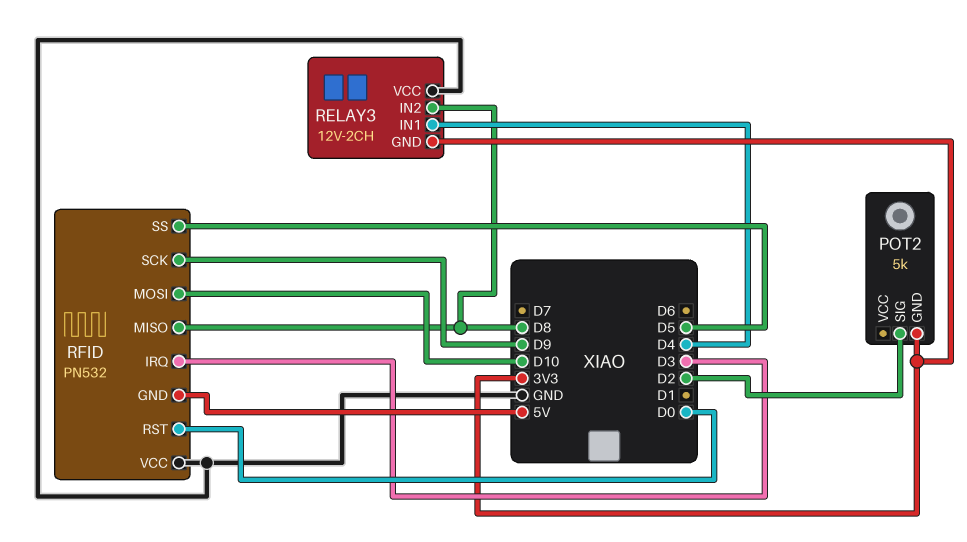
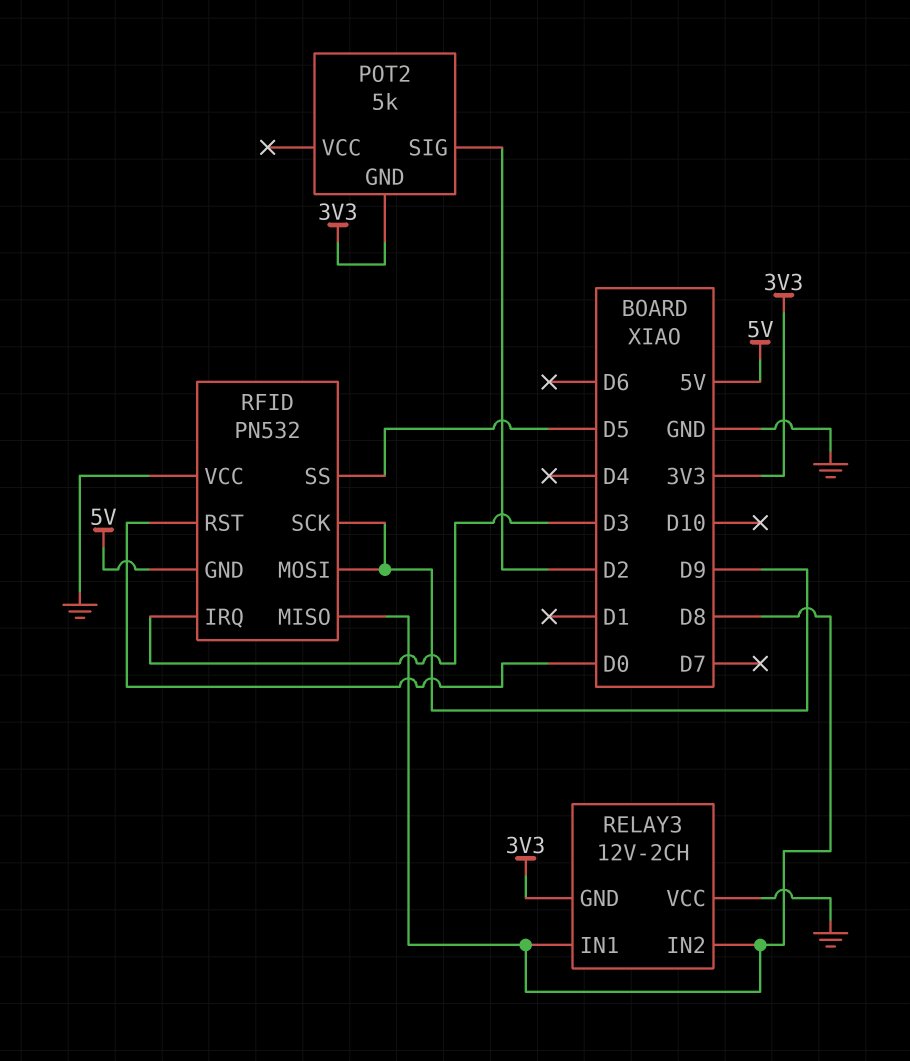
RELAY3 pin IN1: D4 -> D8
RFID pin MOSI: D10 -> D9

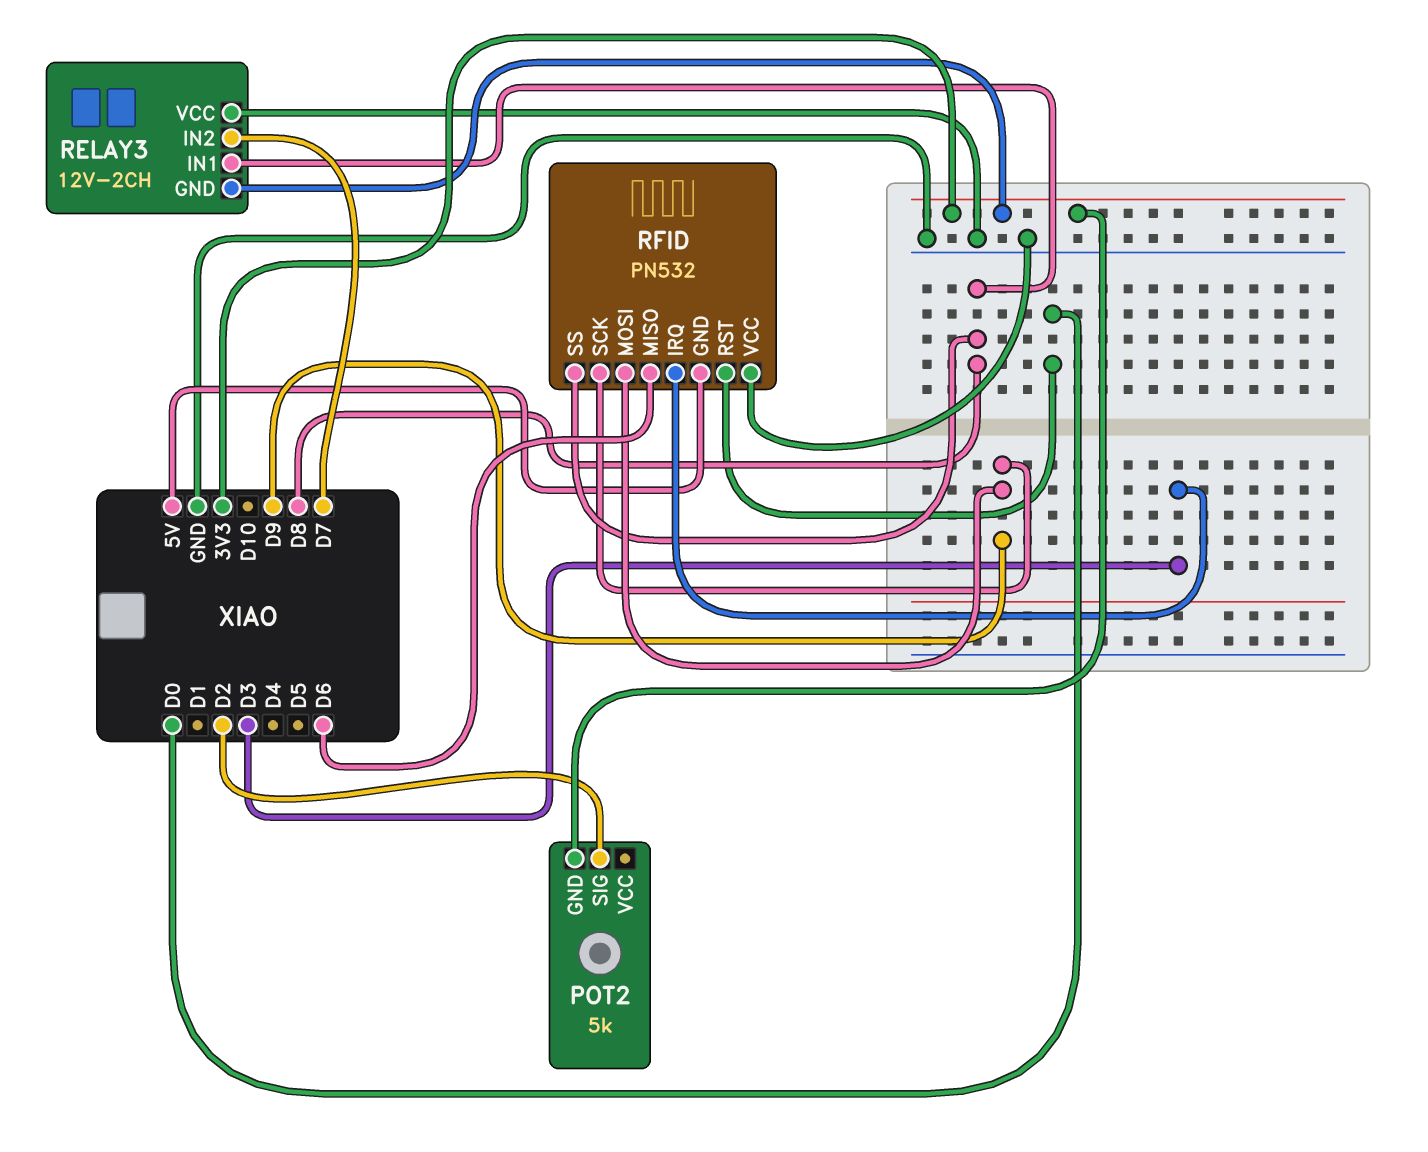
RELAY3 pin IN2: D8 -> D7
RFID pin MISO: D8 -> D6
RFID pin SS: D5 -> D8

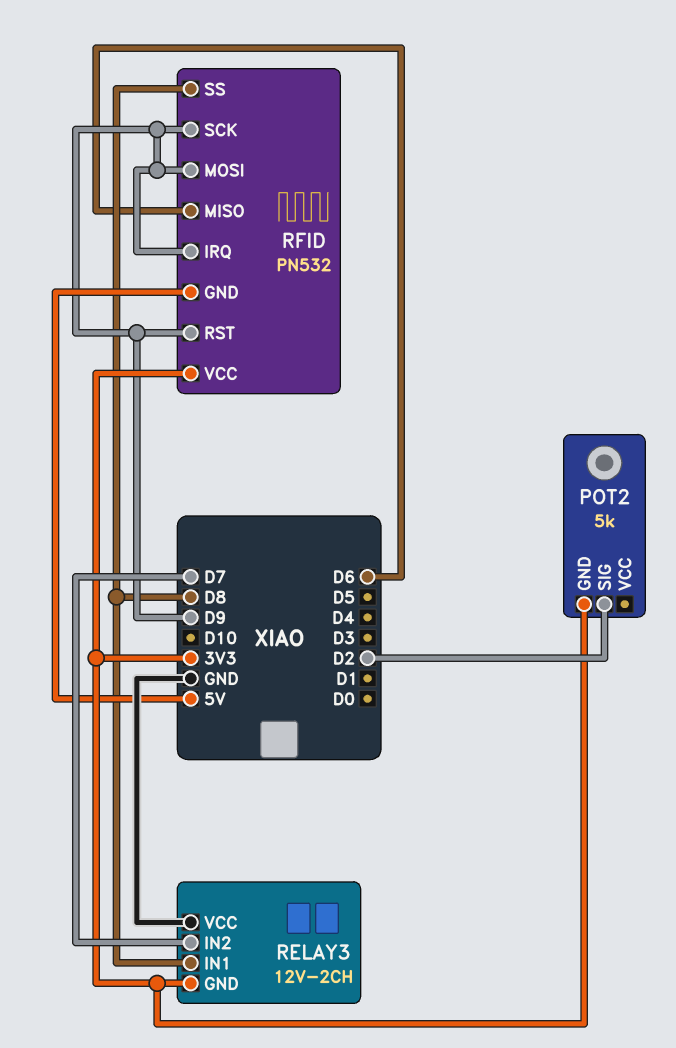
RFID pin IRQ: D3 -> D9
RFID pin RST: D0 -> D9
RFID pin VCC: GND -> 3V3

